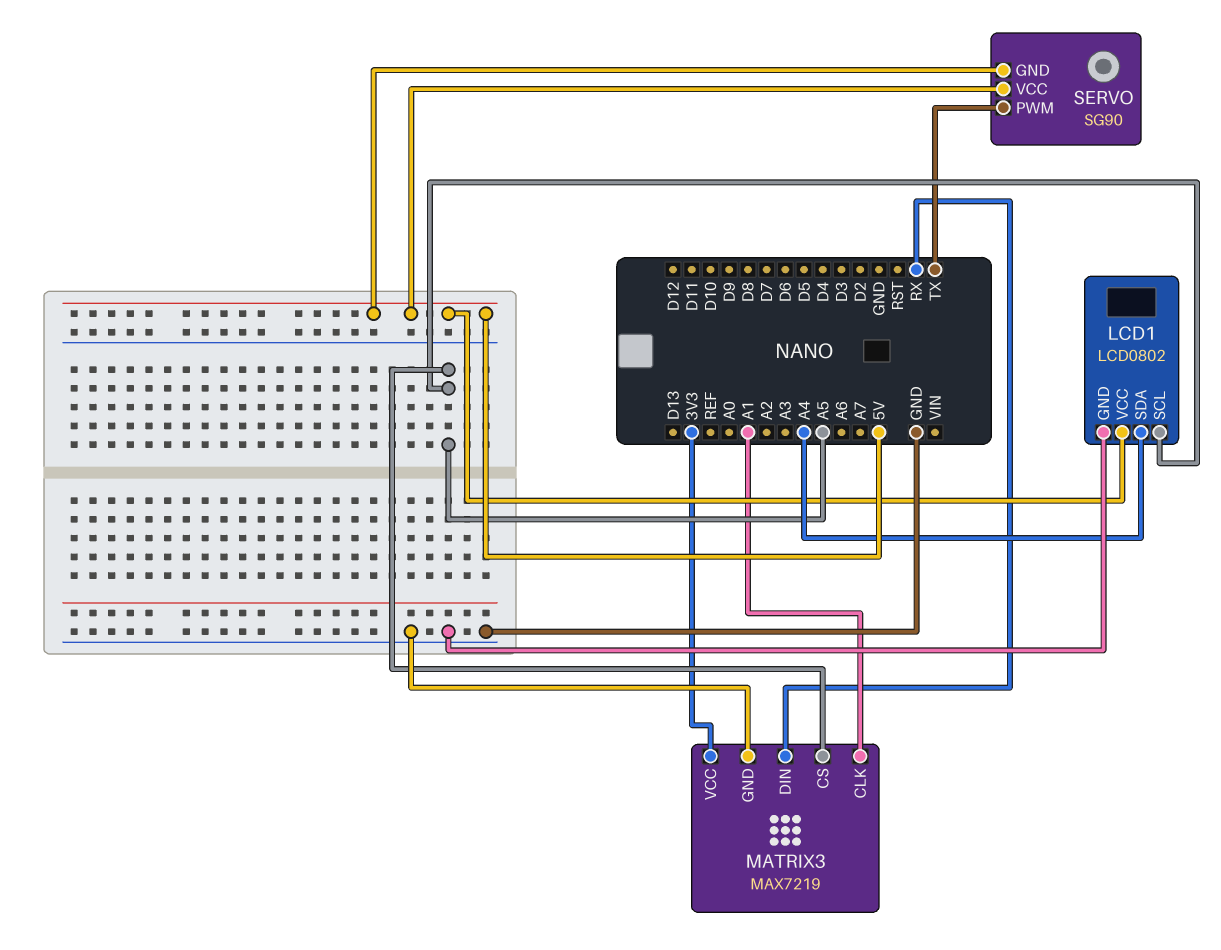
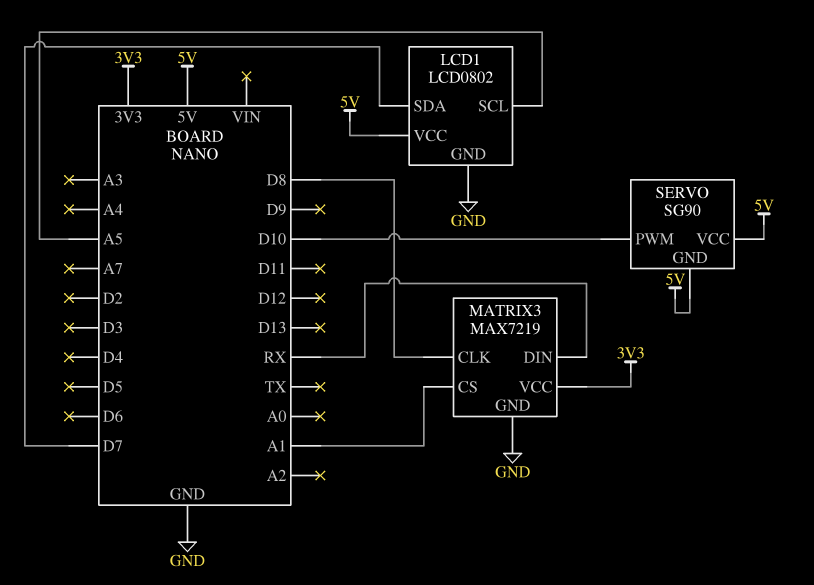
LCD1 pin SDA: A4 -> D7
MATRIX3 pin CLK: A1 -> D8
MATRIX3 pin CS: A5 -> A1
SERVO pin PWM: TX -> D10

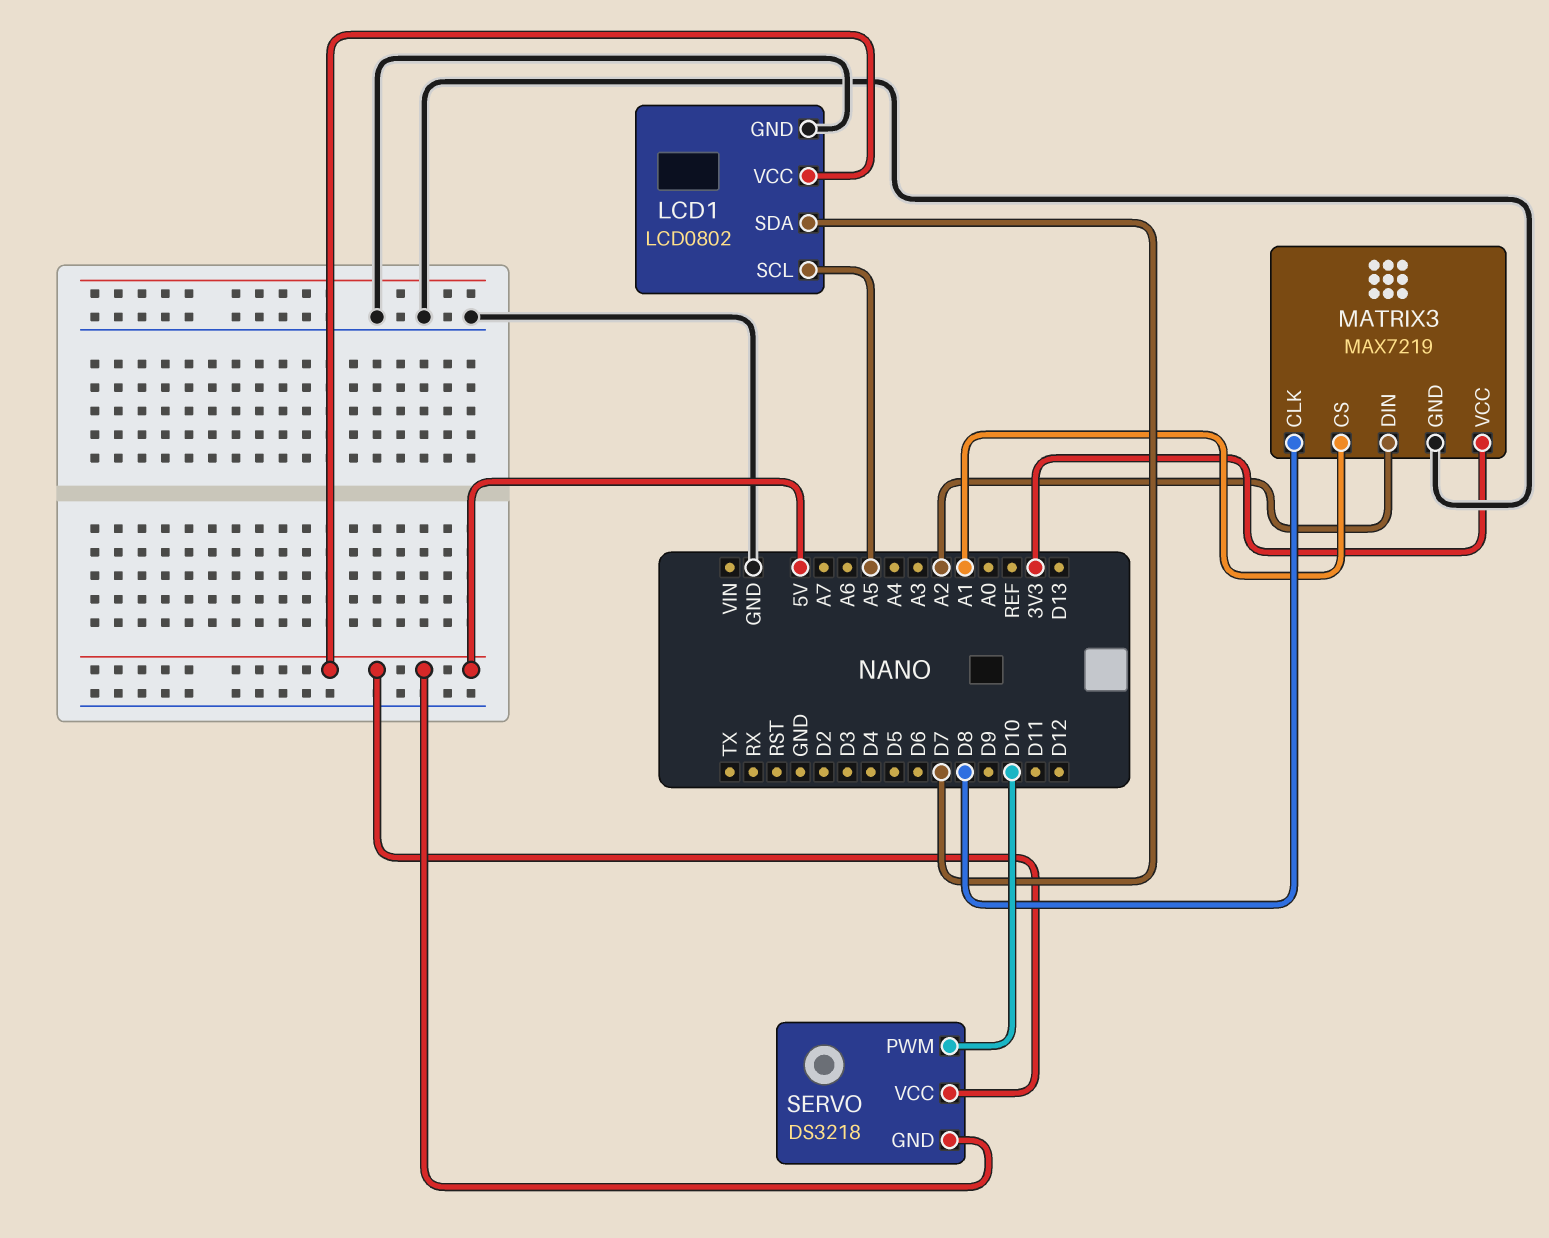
MATRIX3 pin DIN: RX -> A2
SERVO: SG90 -> DS3218

